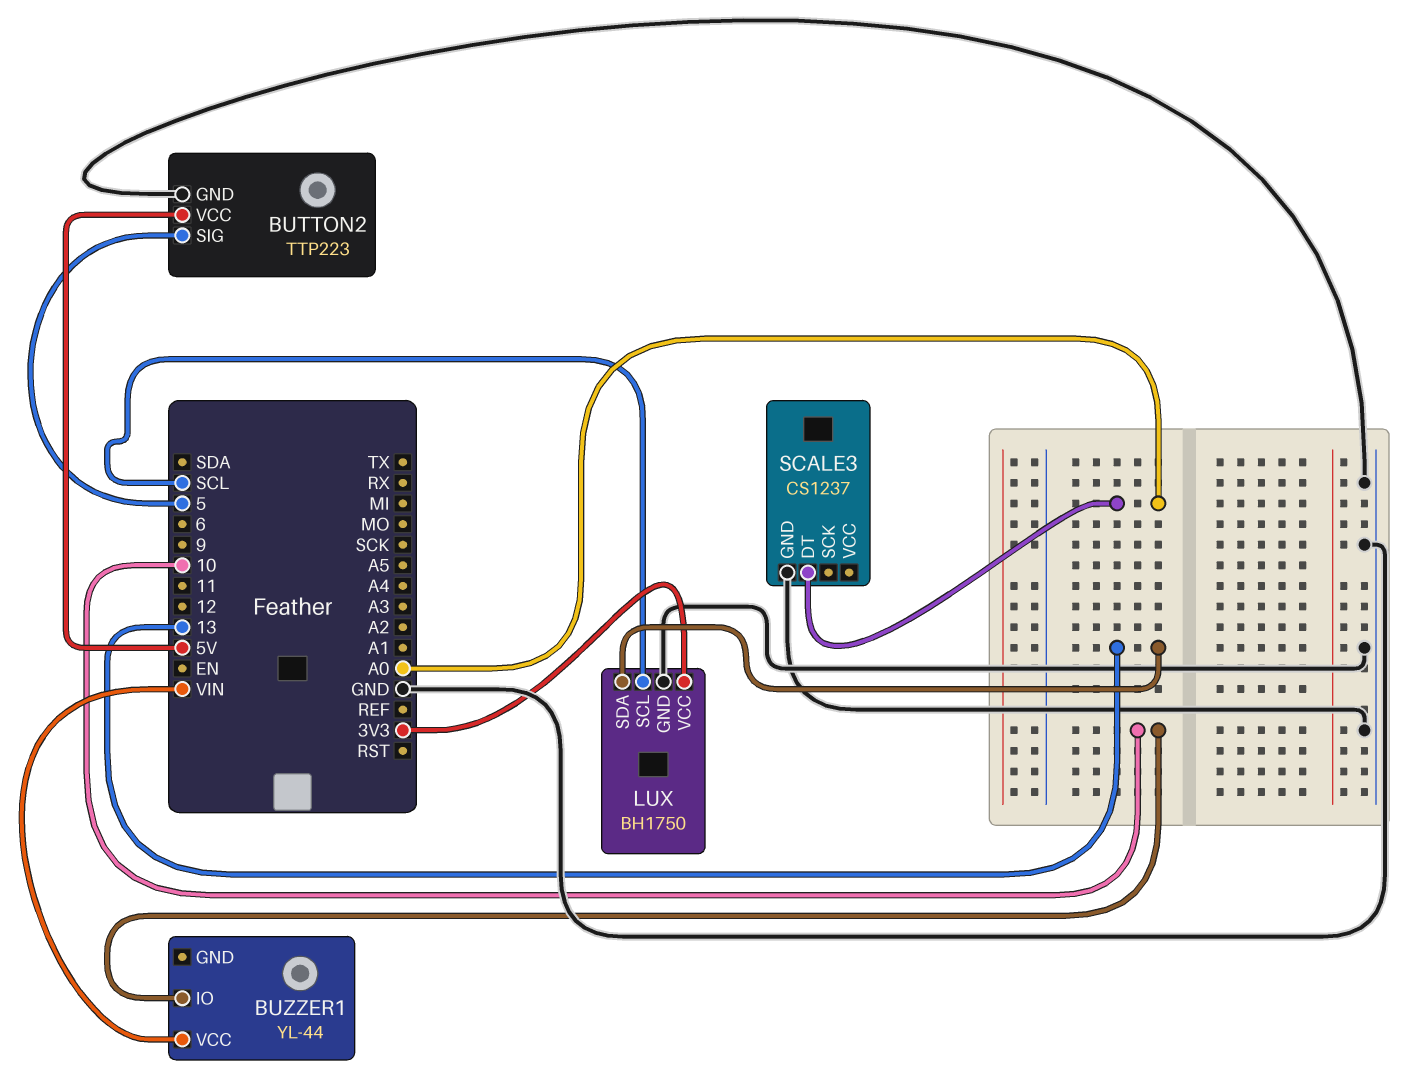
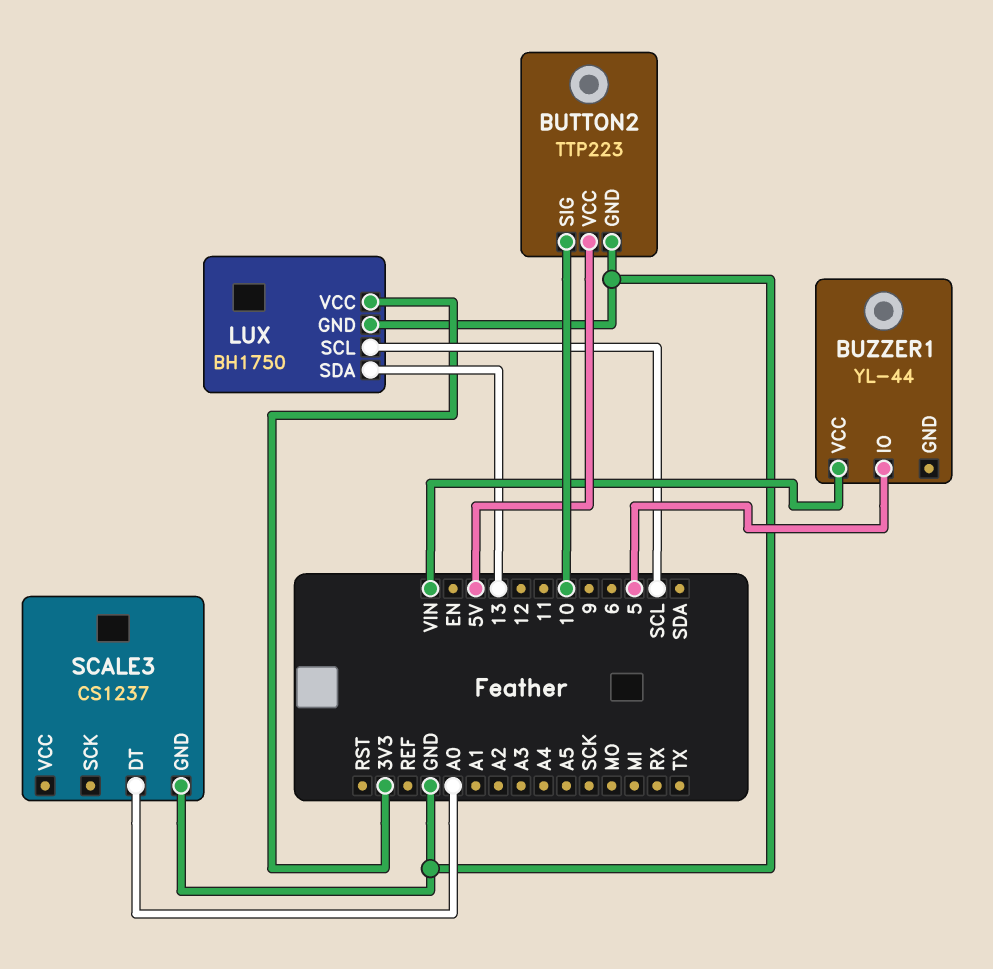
BUTTON2 pin SIG: 5 -> 10
BUZZER1 pin IO: 10 -> 5

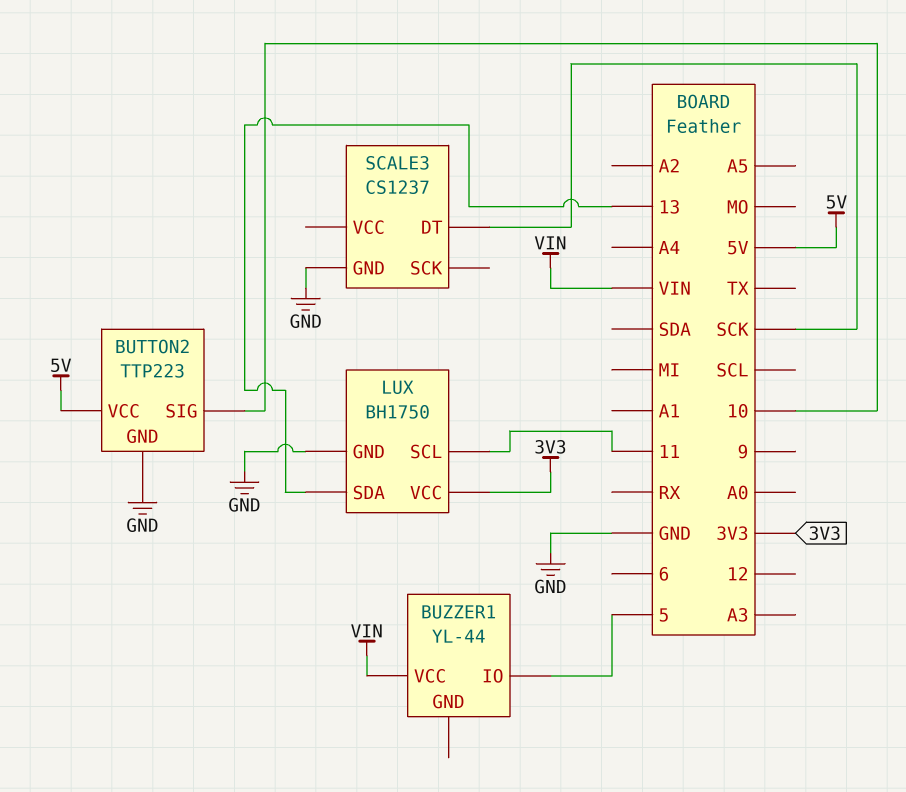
LUX pin SCL: SCL -> 11
SCALE3 pin DT: A0 -> SCK

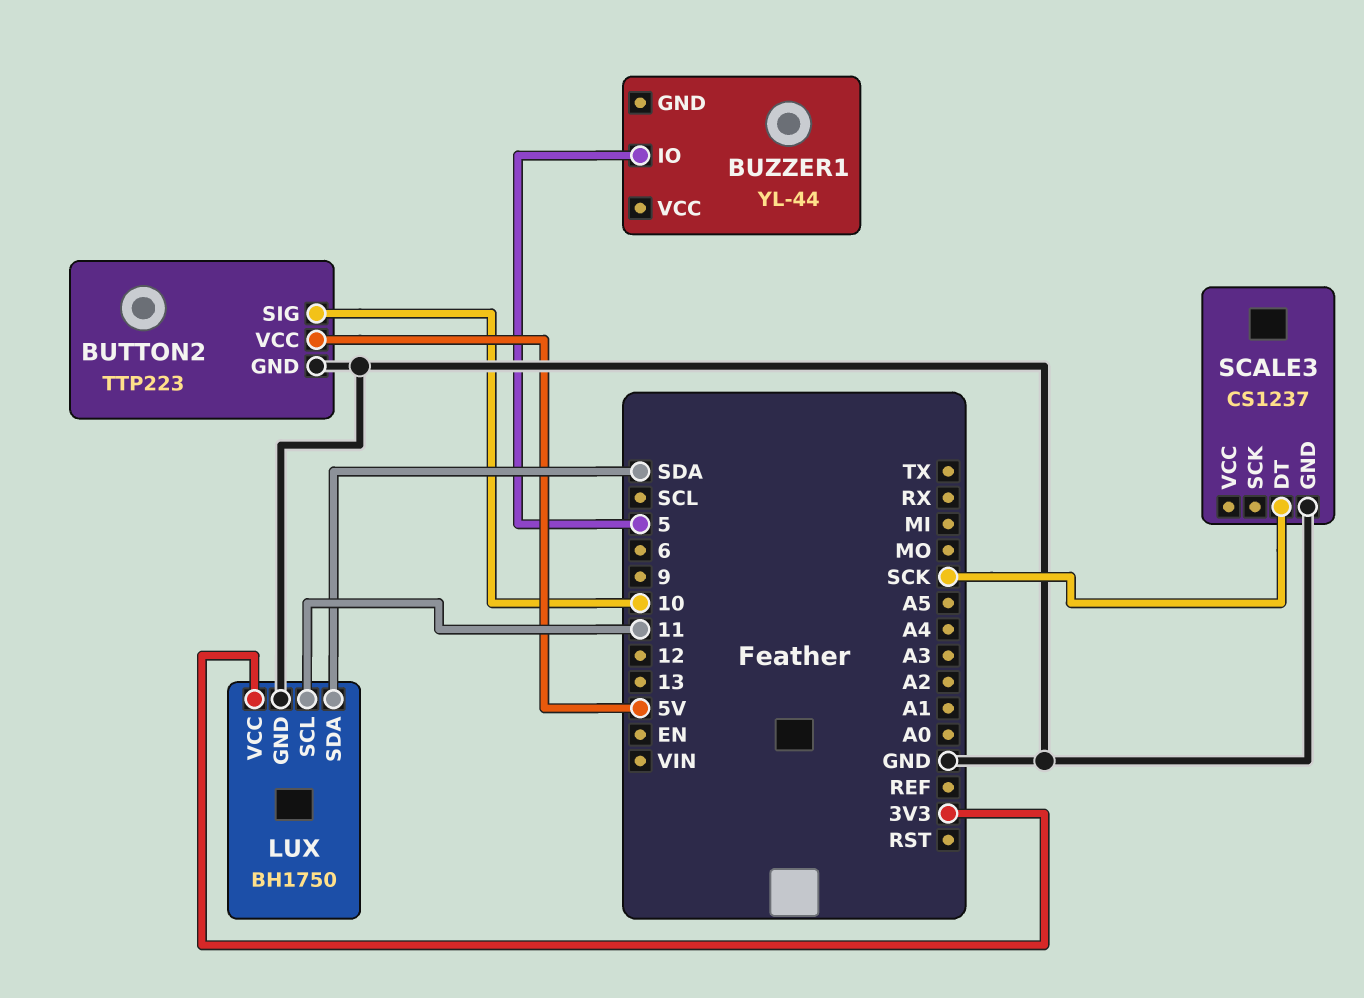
BUZZER1 pin VCC: VIN -> none
LUX pin SDA: 13 -> SDA

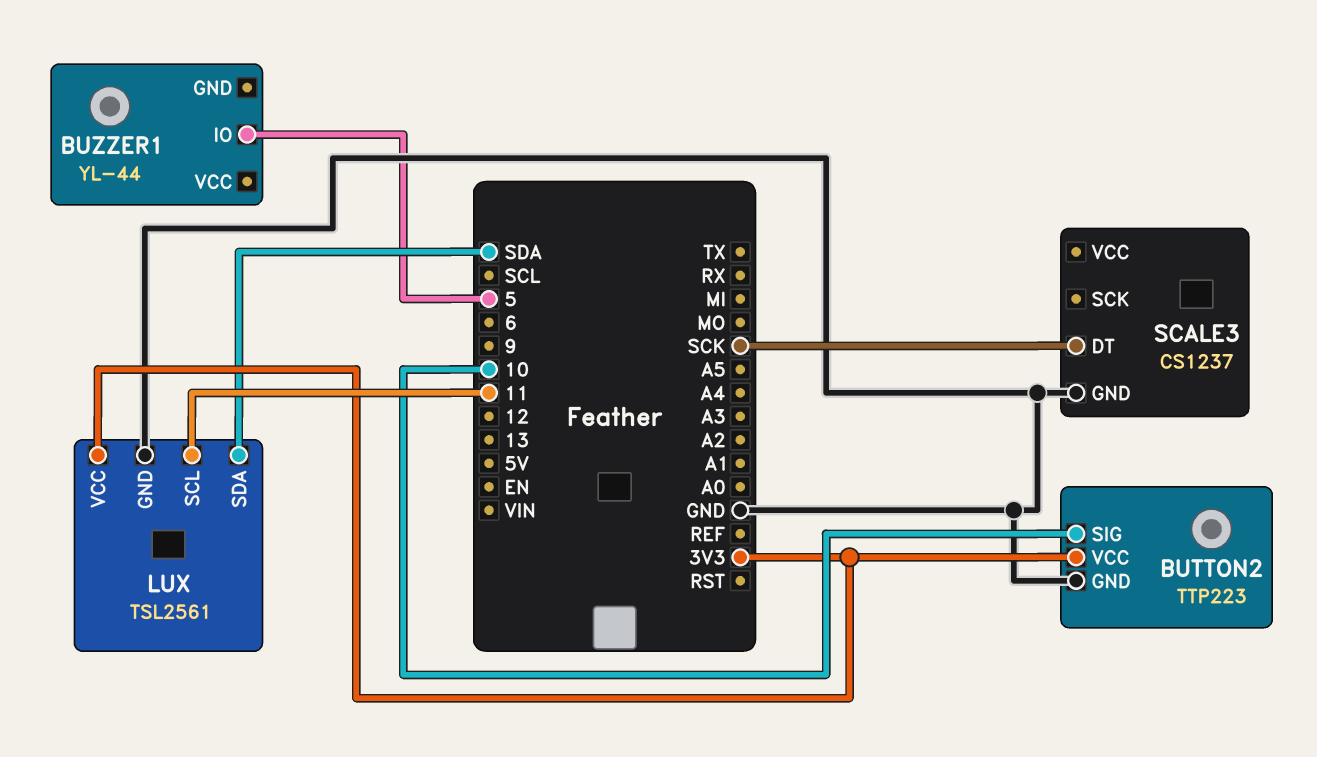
BUTTON2 pin VCC: 5V -> 3V3
LUX: BH1750 -> TSL2561

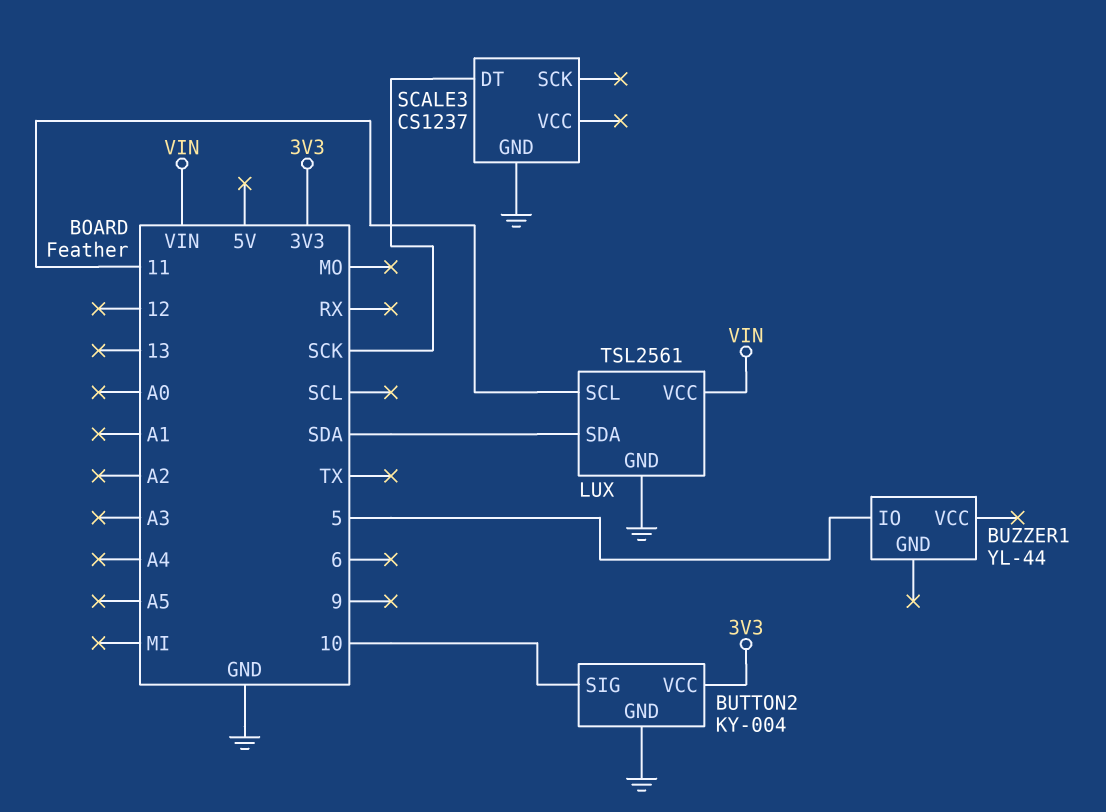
BUTTON2: TTP223 -> KY-004
LUX pin VCC: 3V3 -> VIN

